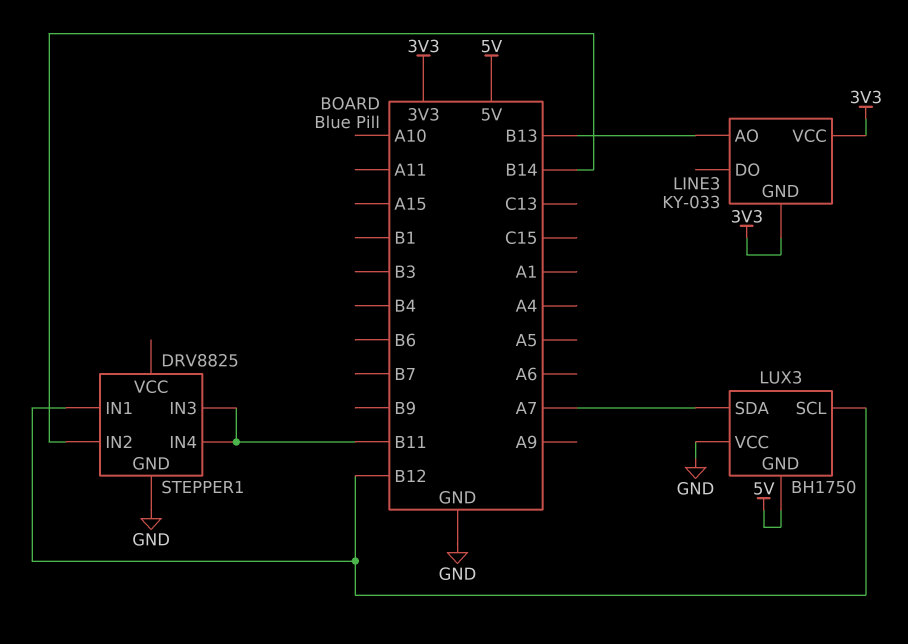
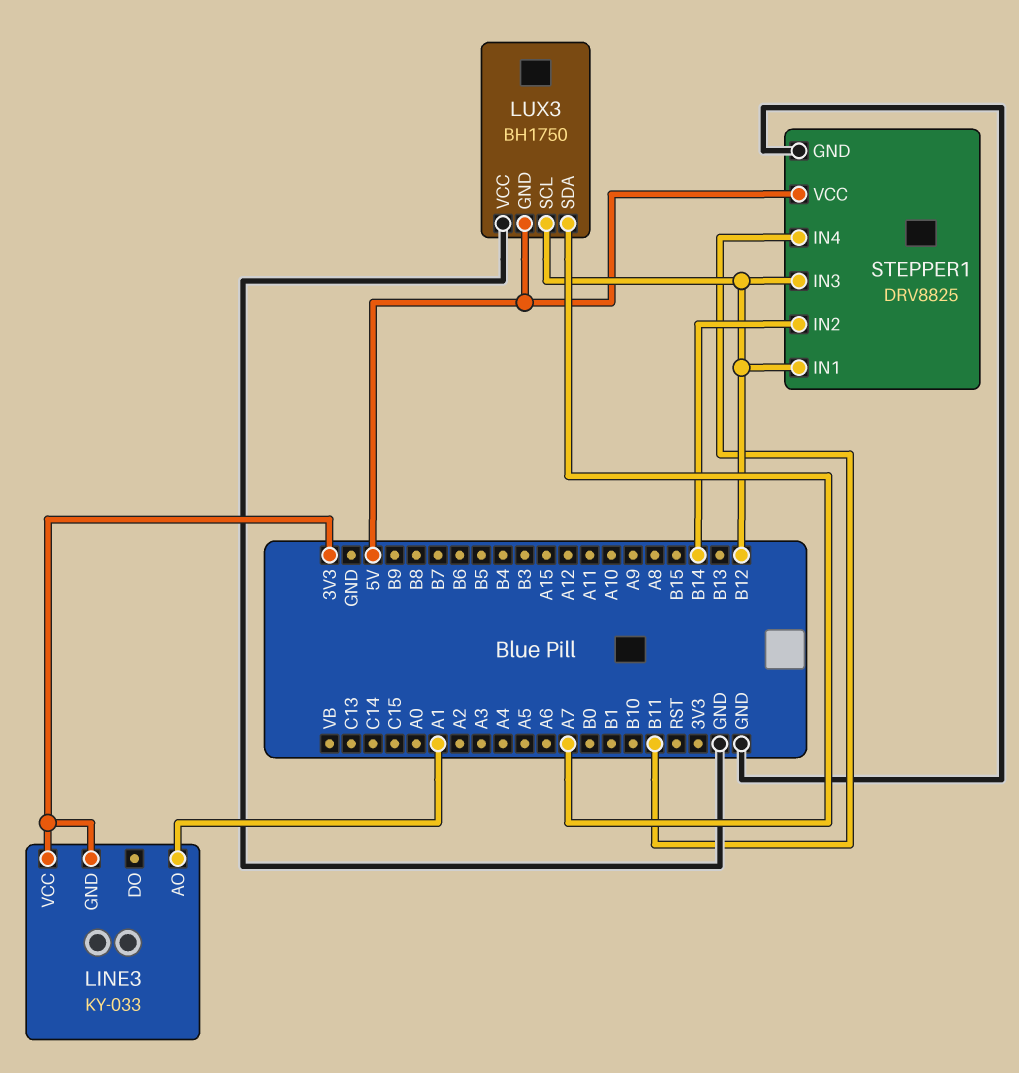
LINE3 pin AO: B13 -> A1
STEPPER1 pin IN3: B11 -> B12
STEPPER1 pin VCC: none -> 5V

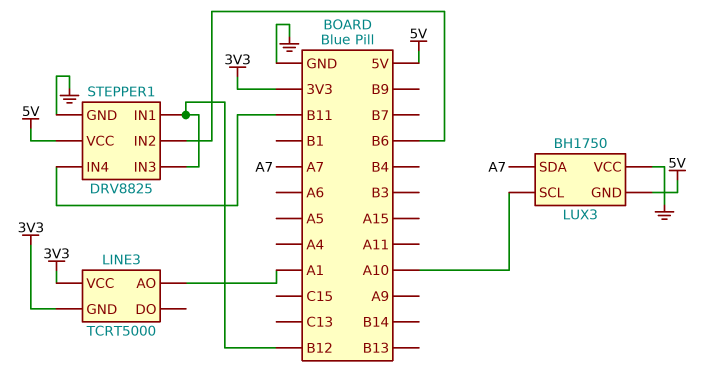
LINE3: KY-033 -> TCRT5000
LUX3 pin SCL: B12 -> A10
STEPPER1 pin IN2: B14 -> B6

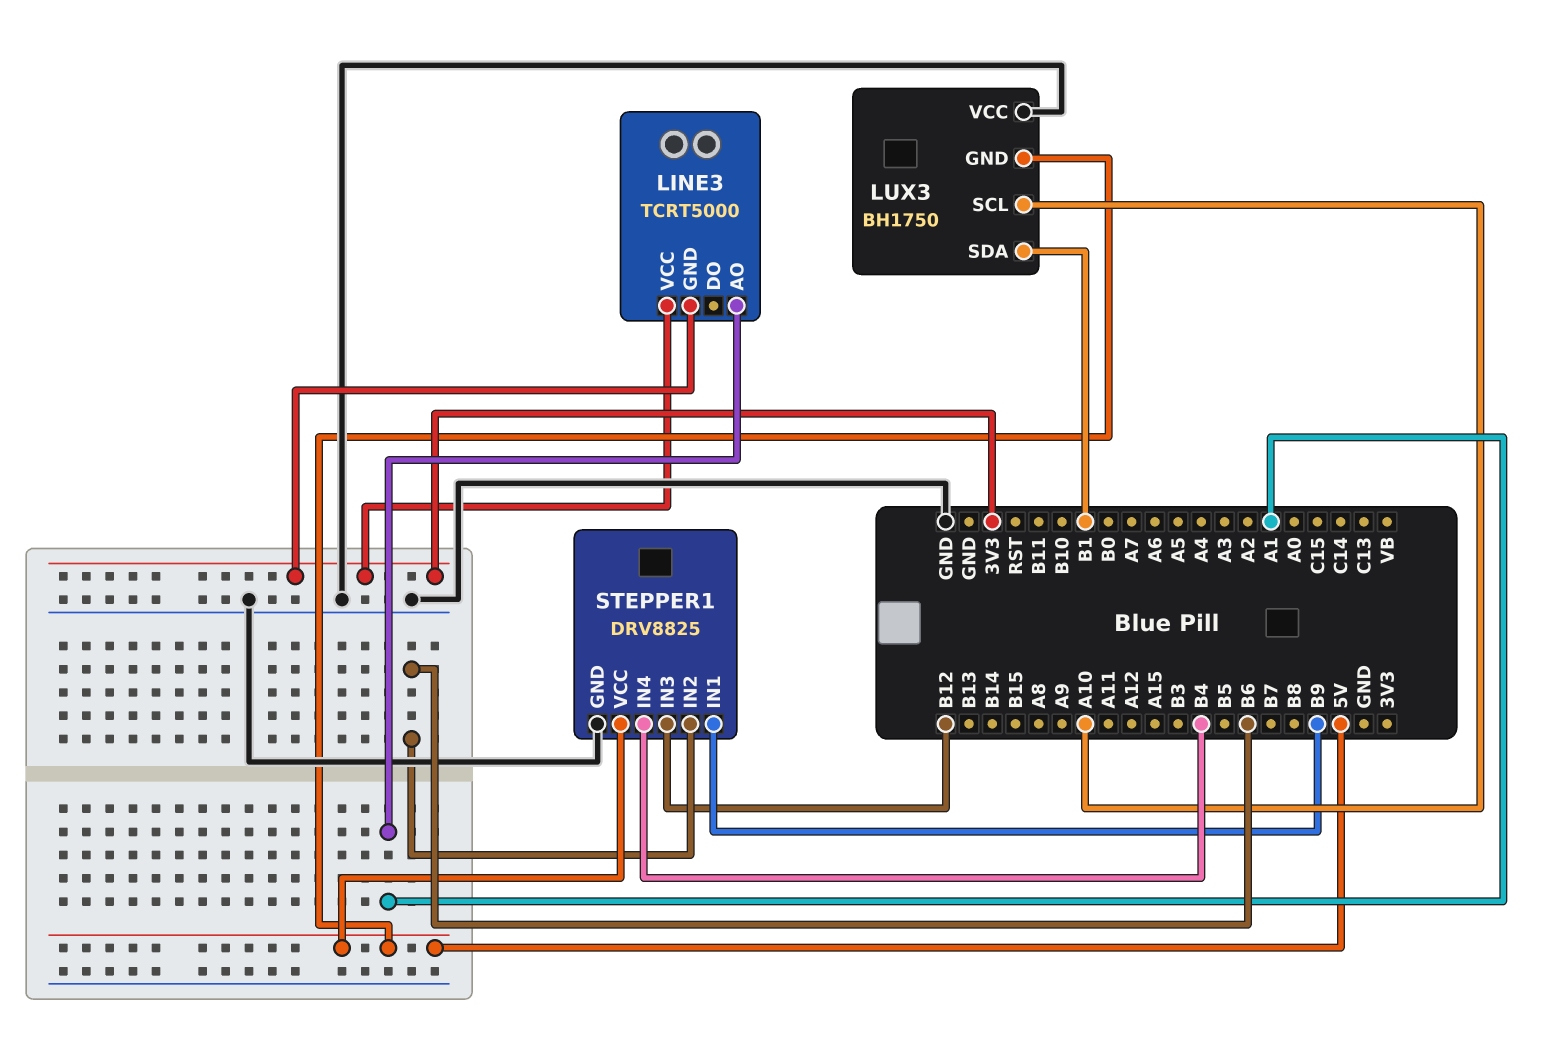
LUX3 pin SDA: A7 -> B1
STEPPER1 pin IN1: B12 -> B9
STEPPER1 pin IN4: B11 -> B4

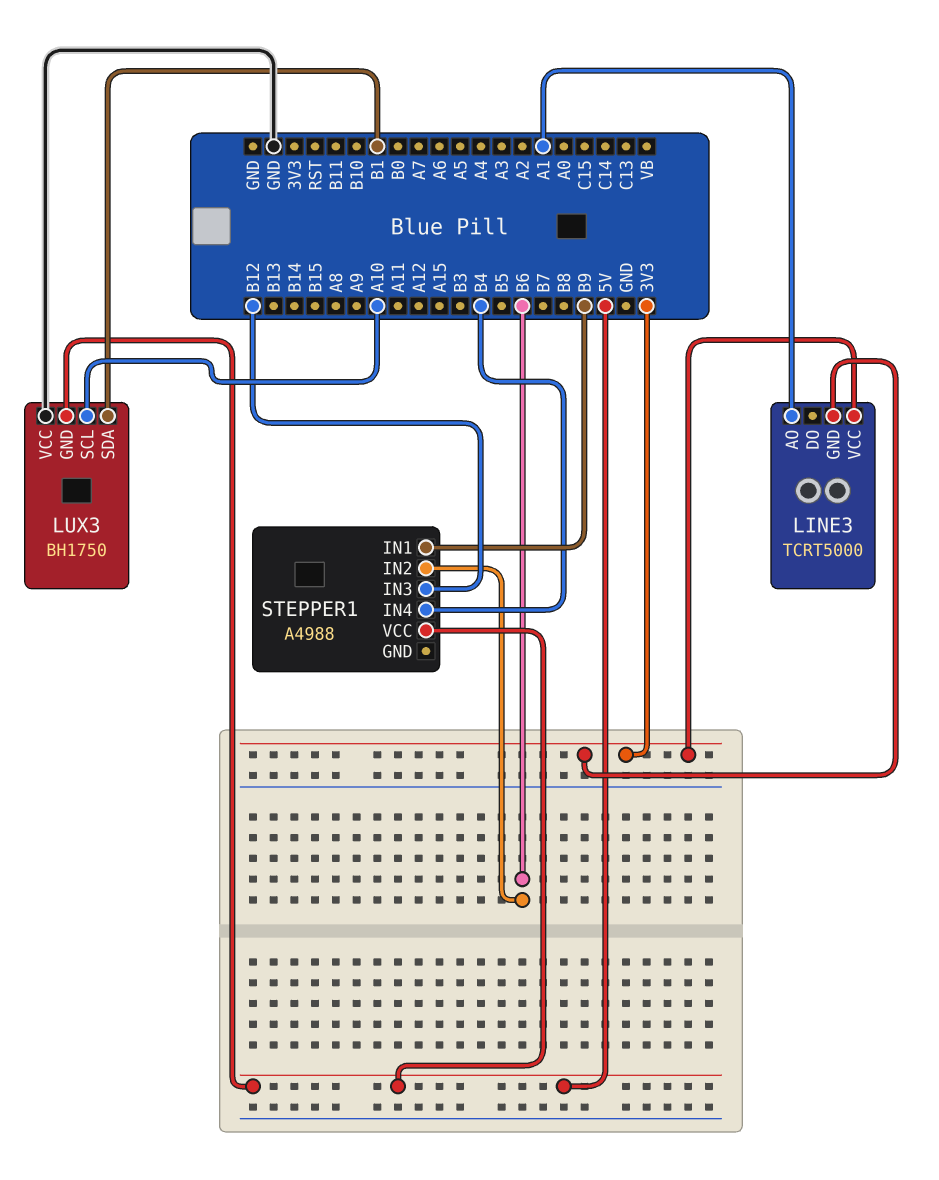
STEPPER1: DRV8825 -> A4988
STEPPER1 pin GND: GND -> none

